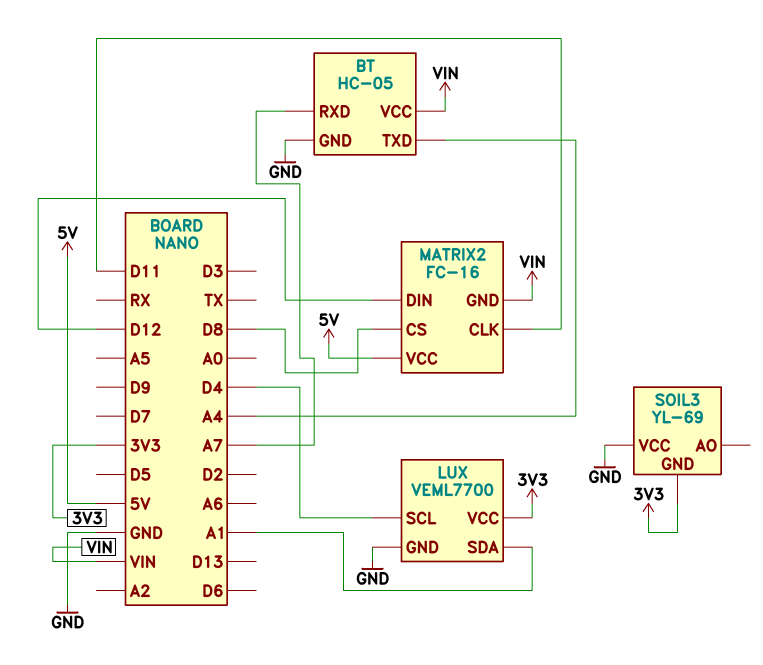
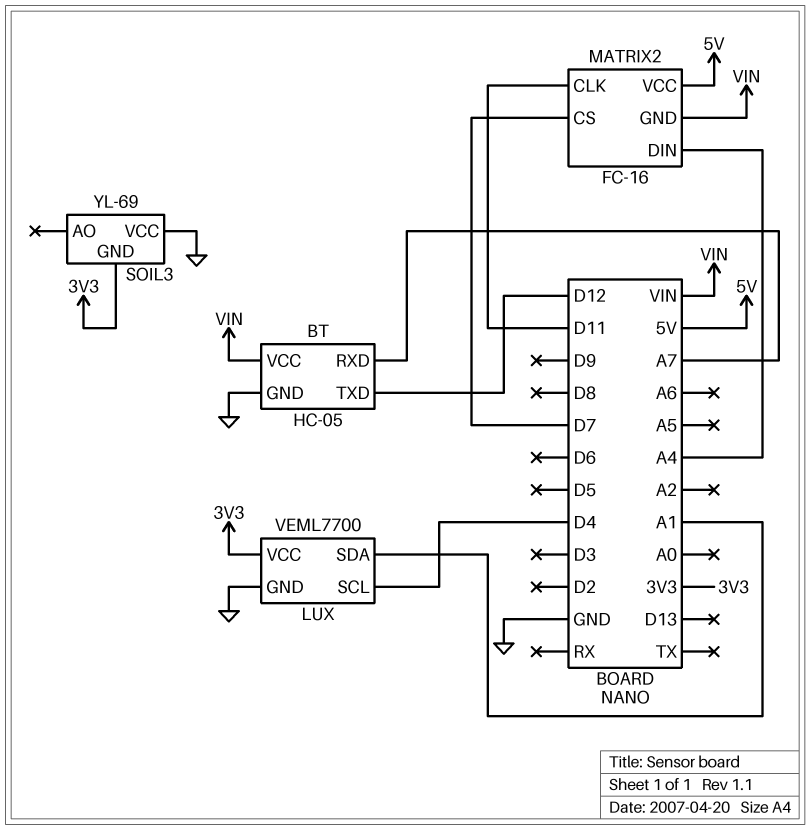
BT pin TXD: A4 -> D12
MATRIX2 pin CS: D8 -> D7
MATRIX2 pin DIN: D12 -> A4

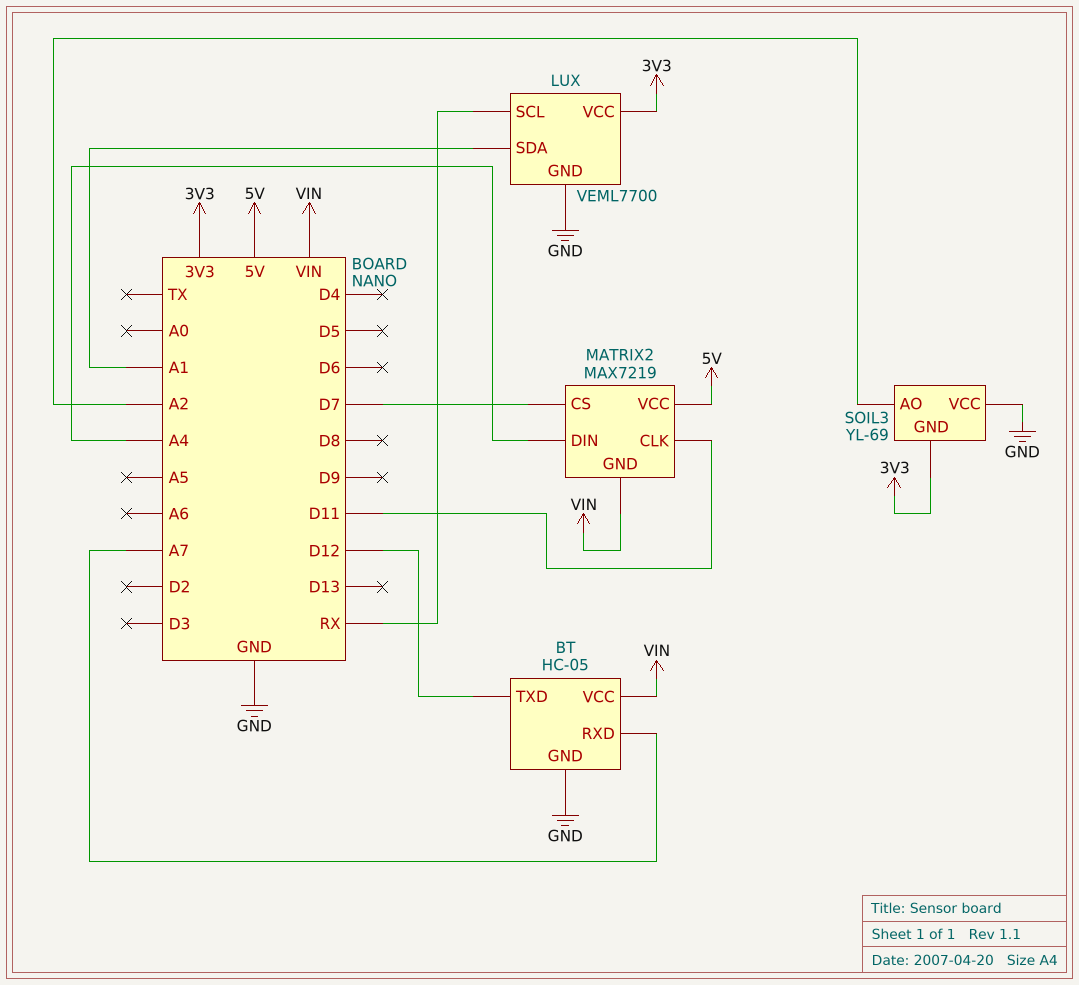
LUX pin SCL: D4 -> RX
MATRIX2: FC-16 -> MAX7219
SOIL3 pin AO: none -> A2

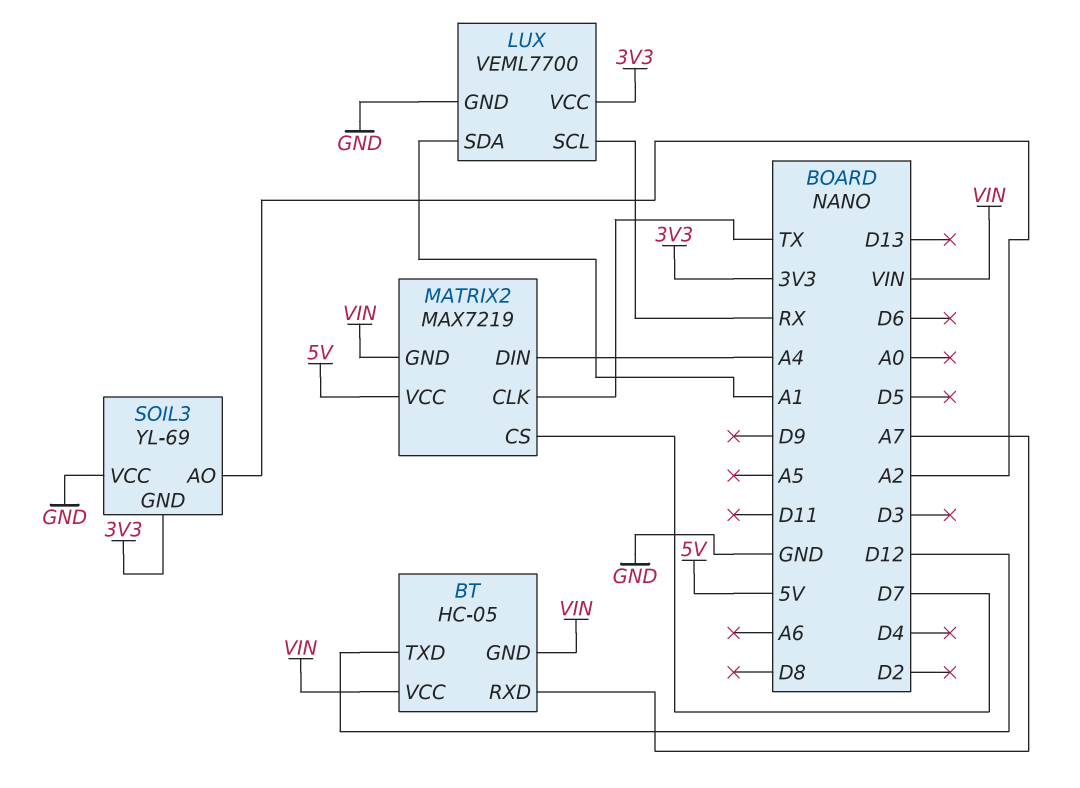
BT pin GND: GND -> VIN
MATRIX2 pin CLK: D11 -> TX

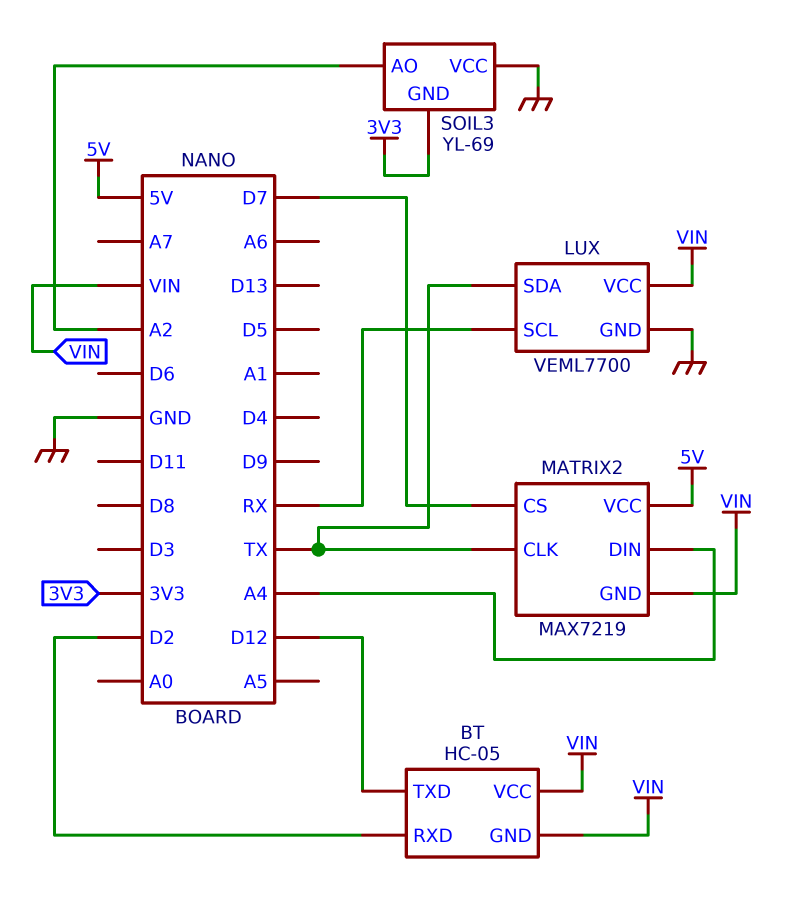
BT pin RXD: A7 -> D2
LUX pin SDA: A1 -> TX
LUX pin VCC: 3V3 -> VIN

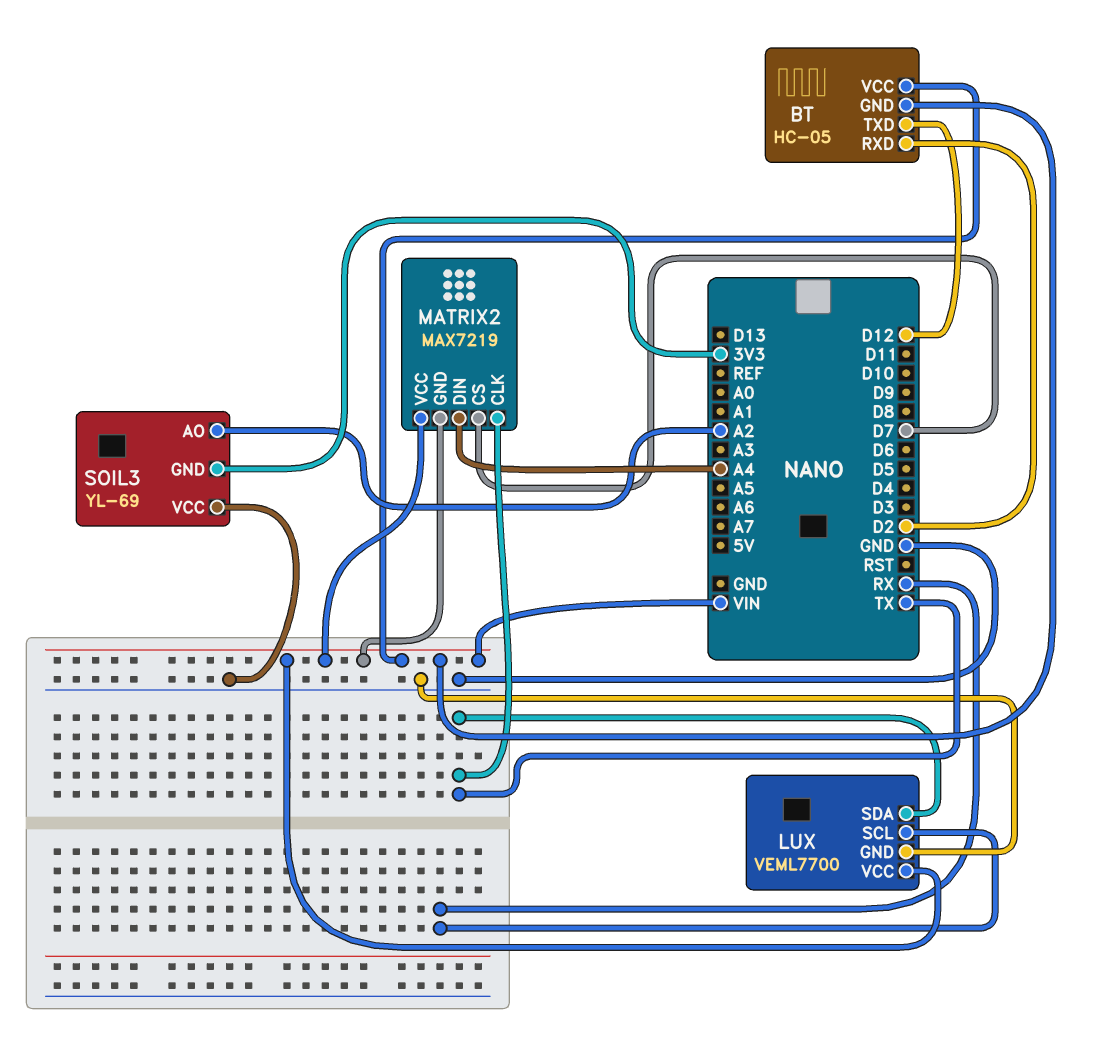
MATRIX2 pin VCC: 5V -> VIN

